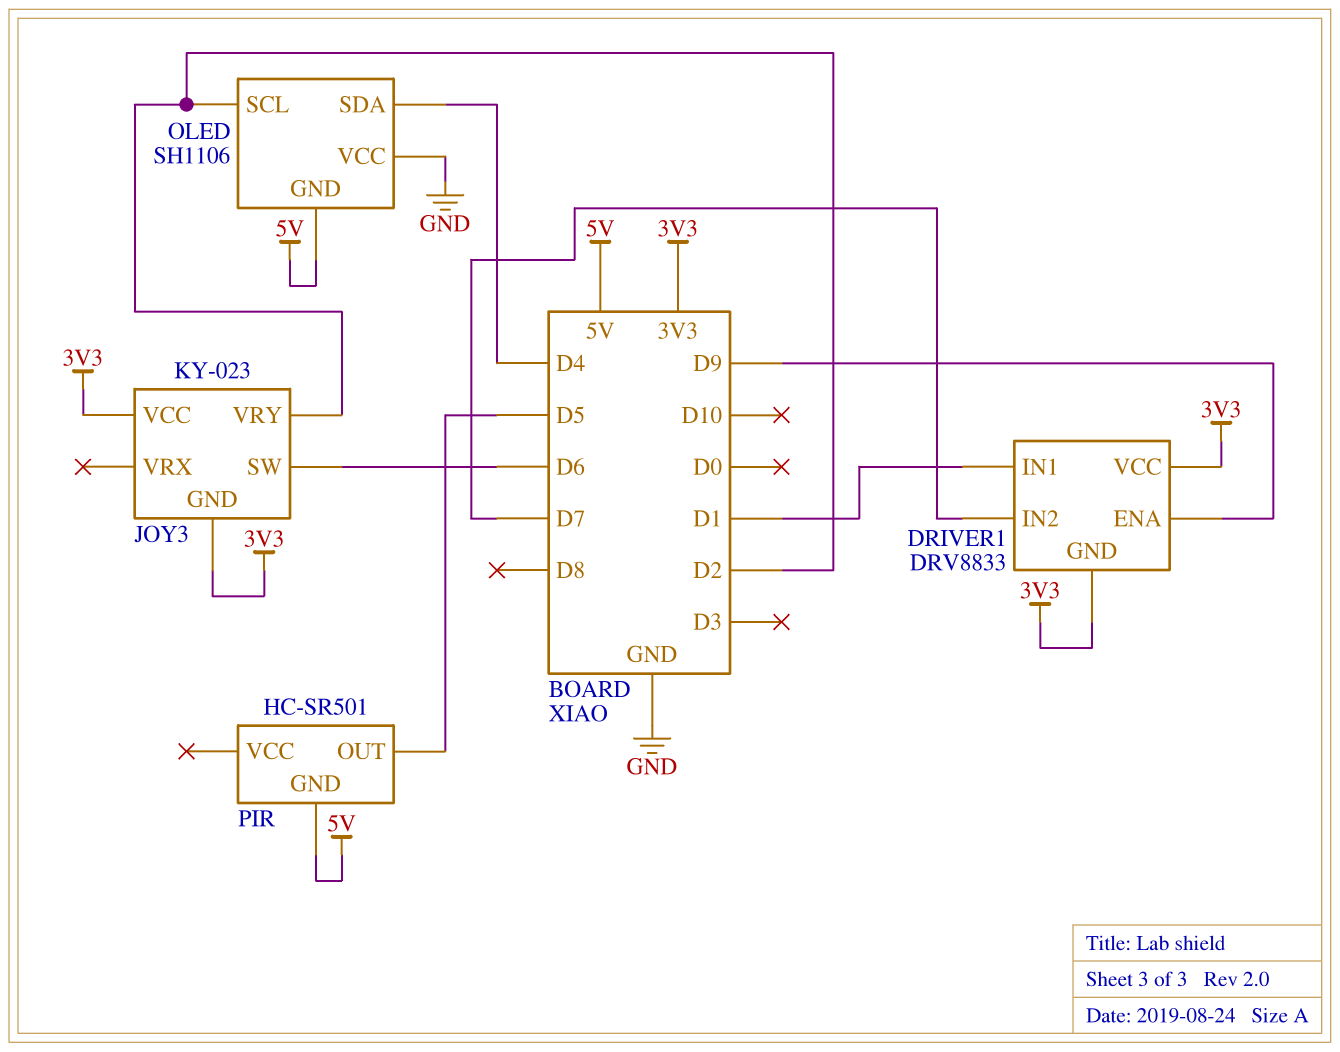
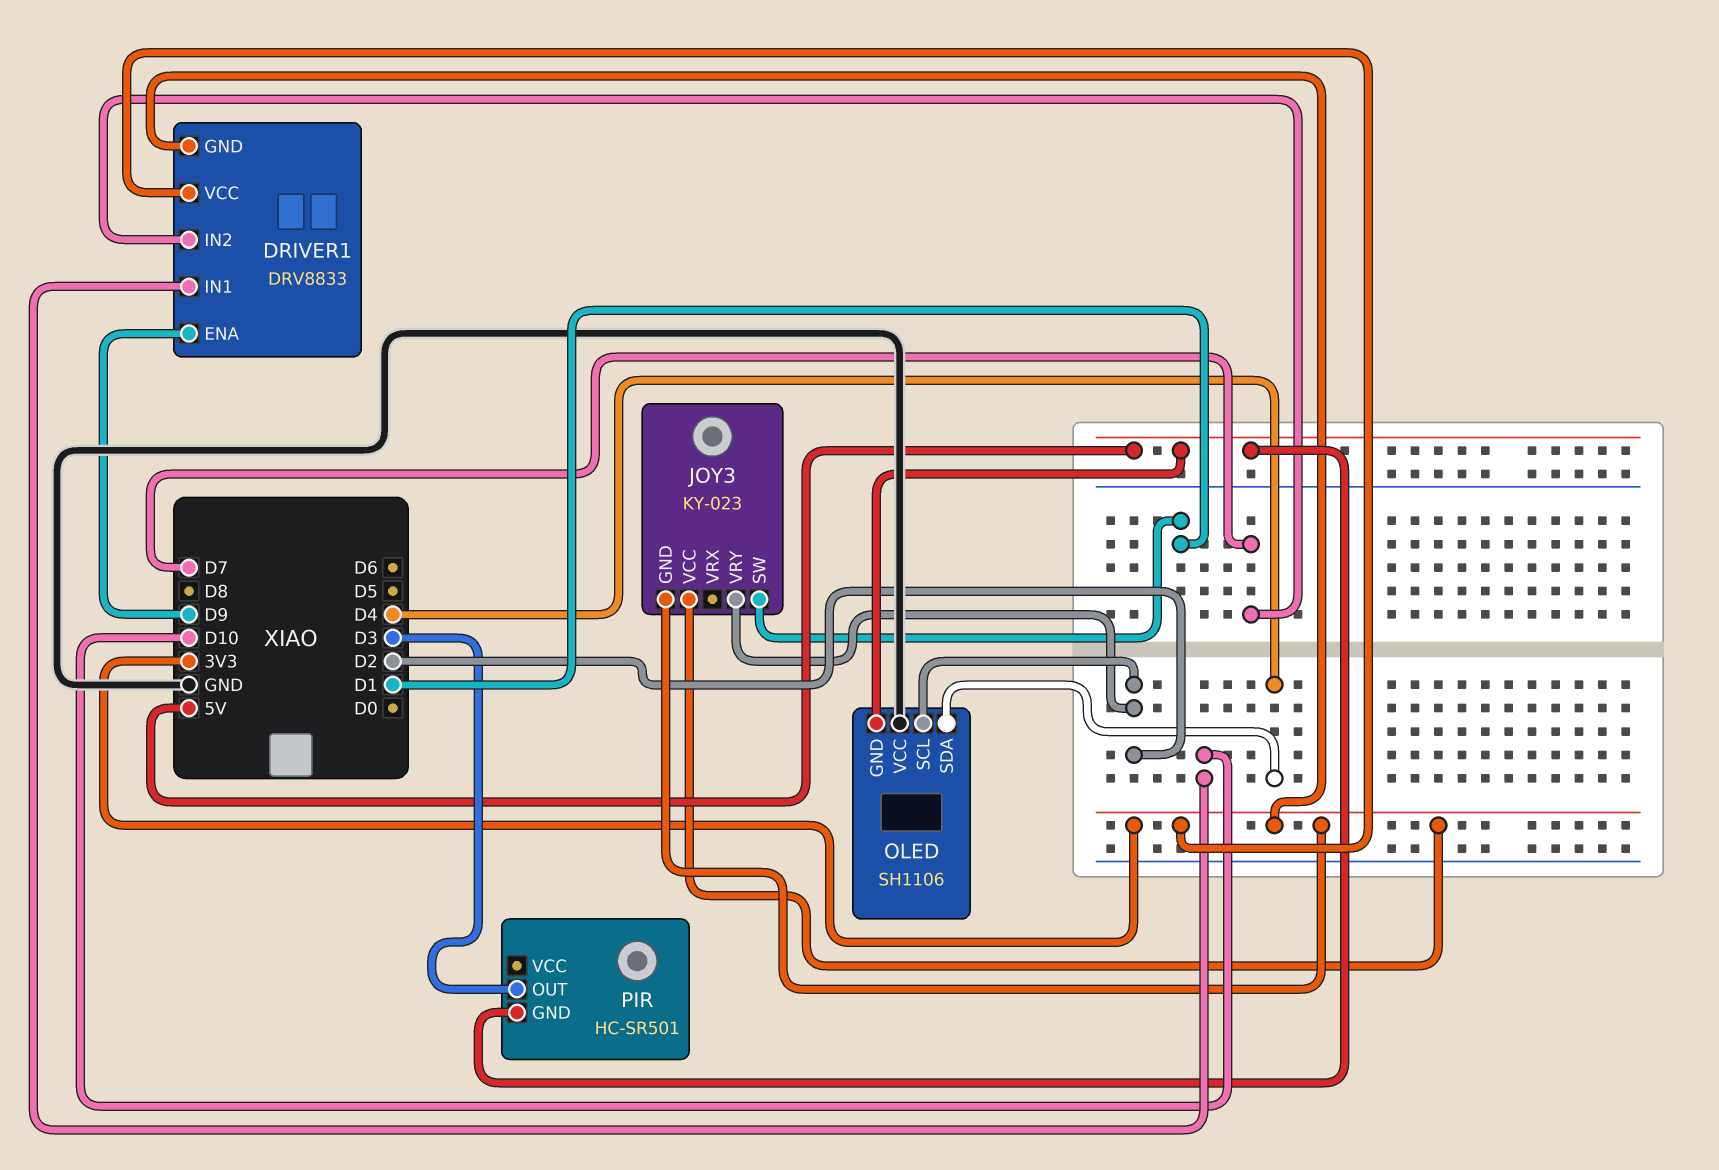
DRIVER1 pin IN1: D1 -> D10
JOY3 pin SW: D6 -> D1
PIR pin OUT: D5 -> D3

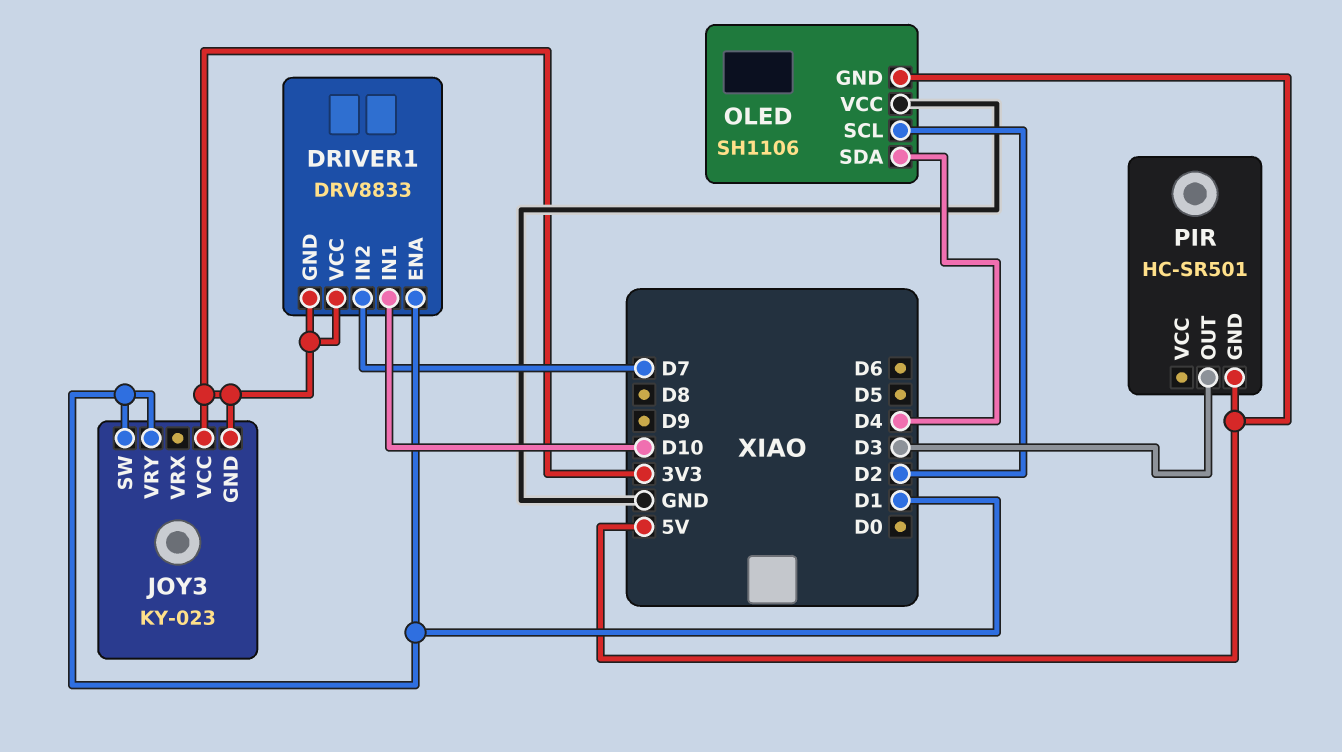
DRIVER1 pin ENA: D9 -> D1
JOY3 pin VRY: D2 -> D1

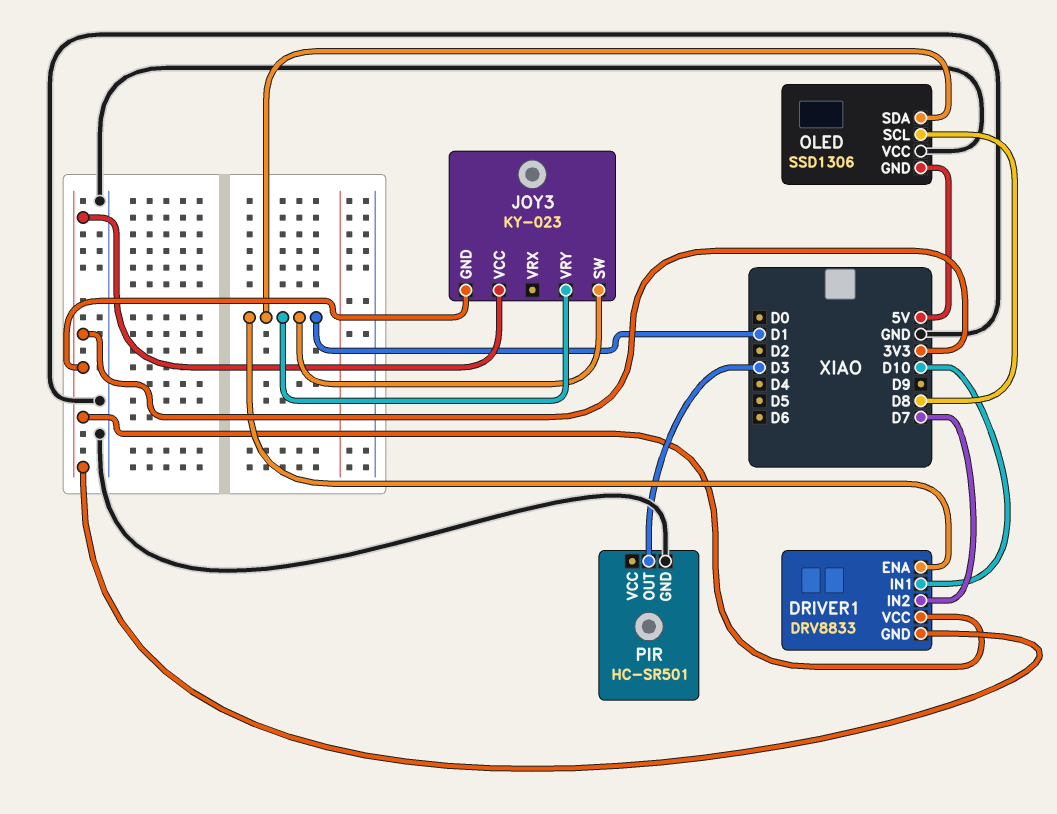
OLED: SH1106 -> SSD1306
OLED pin SCL: D2 -> D8
OLED pin SDA: D4 -> D1
PIR pin GND: 5V -> GND

